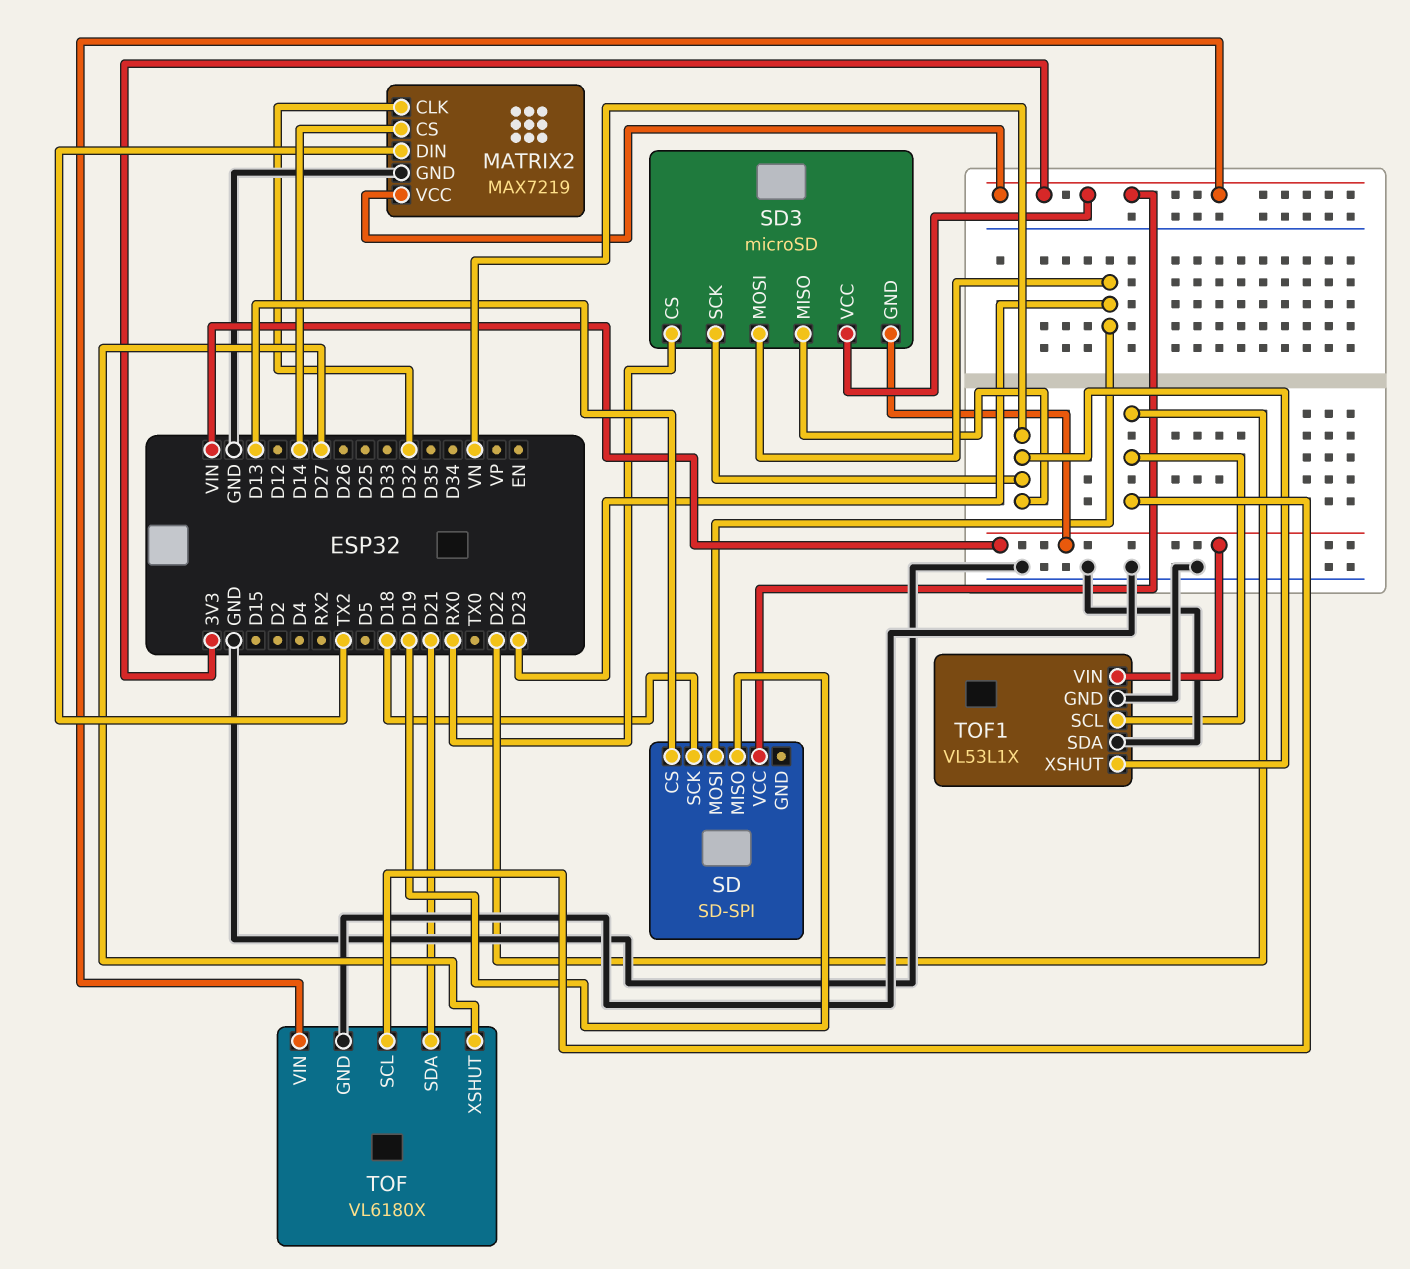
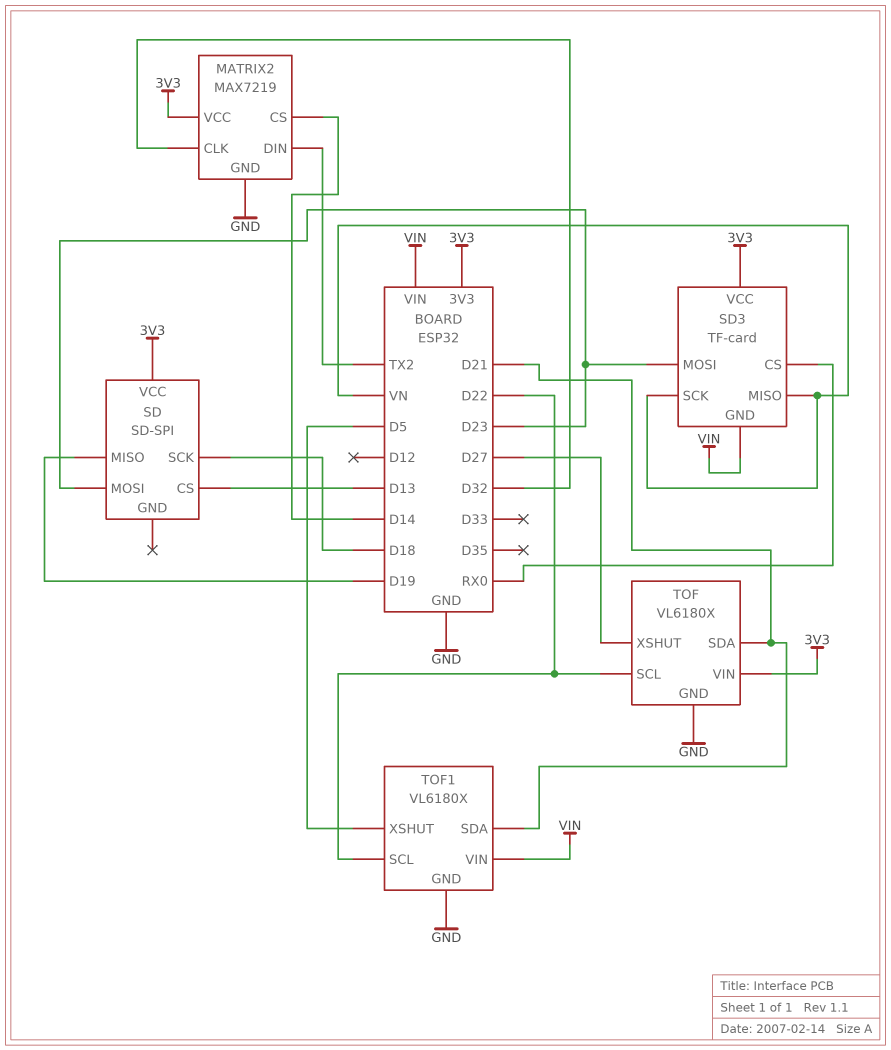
SD3: microSD -> TF-card
TOF1: VL53L1X -> VL6180X
TOF1 pin SDA: GND -> D21
TOF1 pin XSHUT: VN -> D5

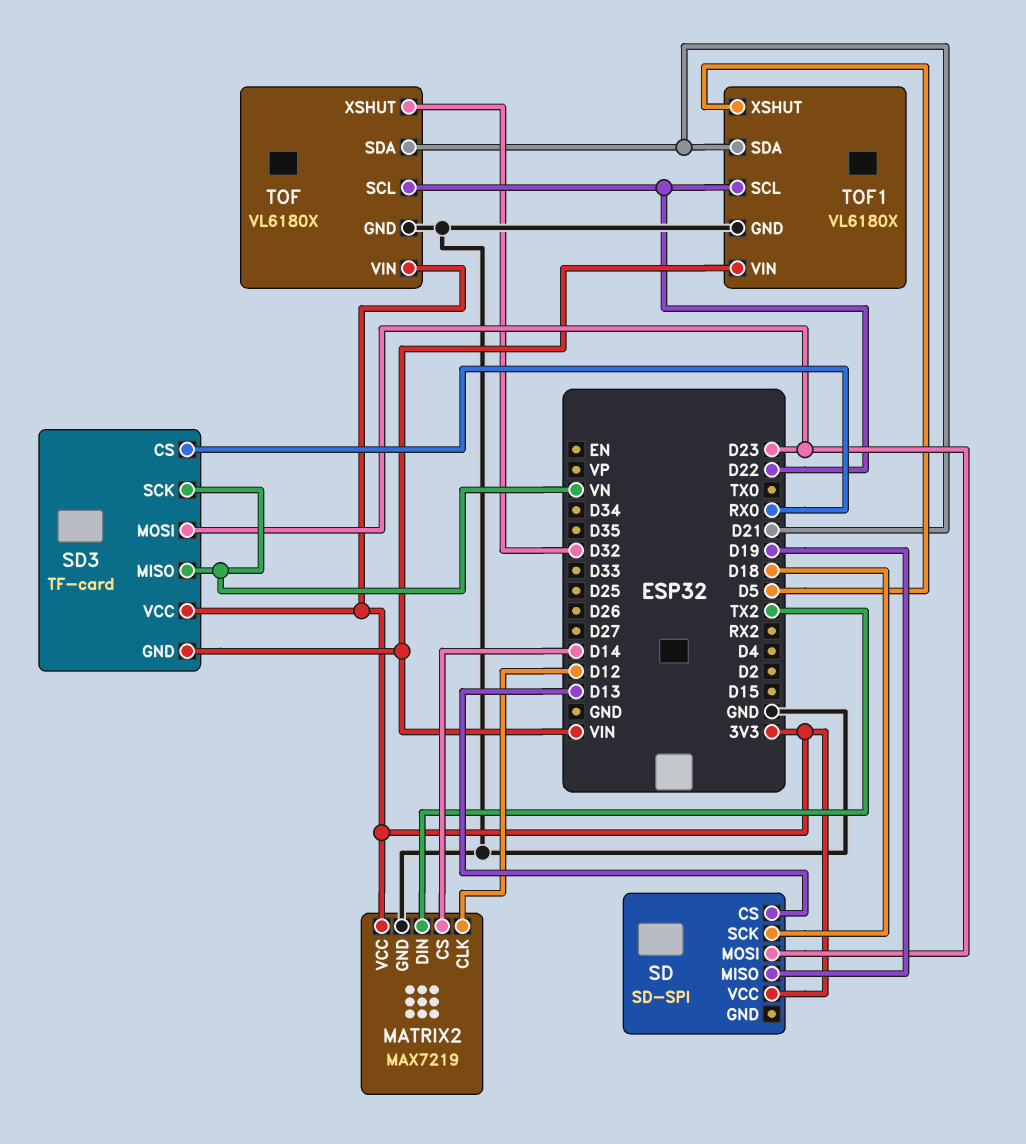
MATRIX2 pin CLK: D32 -> D12
TOF pin XSHUT: D27 -> D32

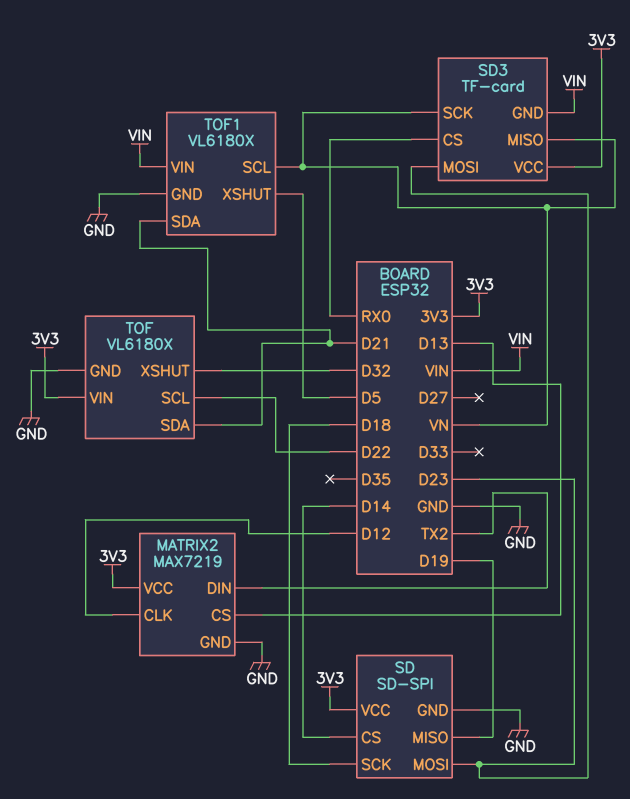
MATRIX2 pin CS: D14 -> D13
SD pin CS: D13 -> D14
SD pin GND: none -> GND
TOF1 pin SCL: D22 -> VN

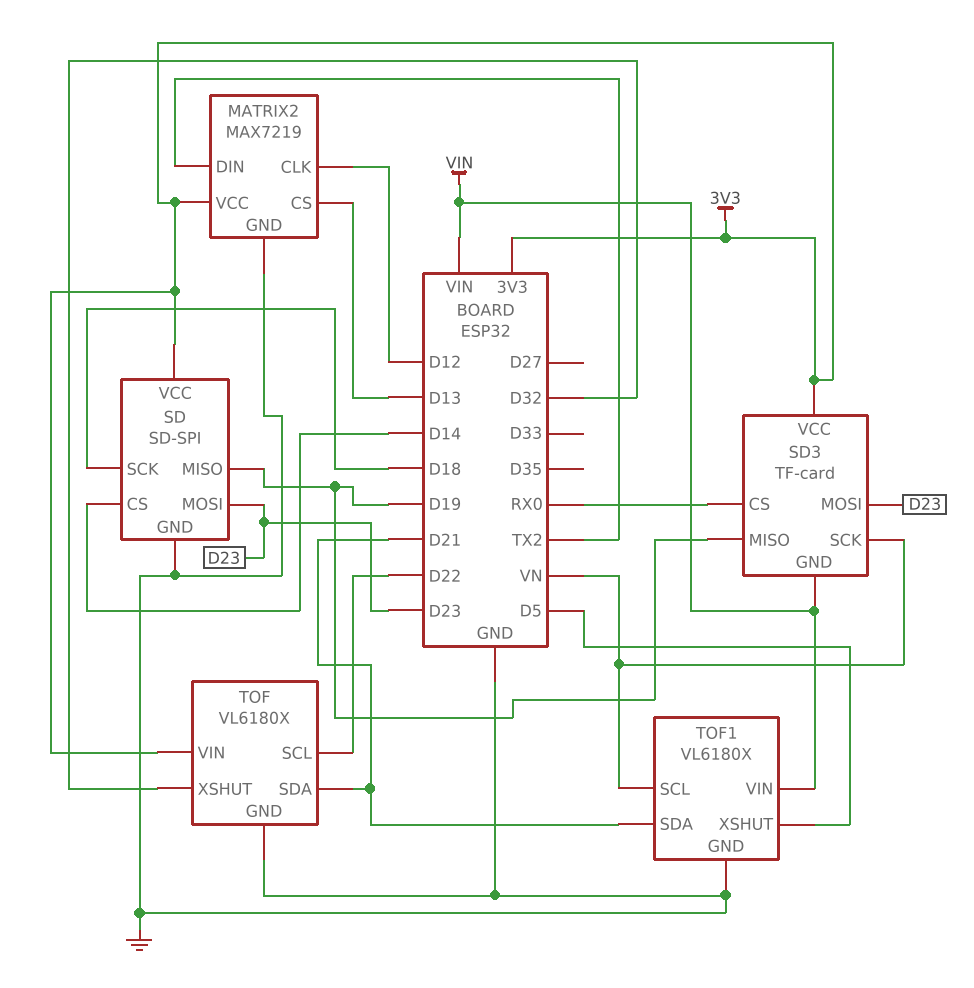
SD3 pin MISO: VN -> D19

